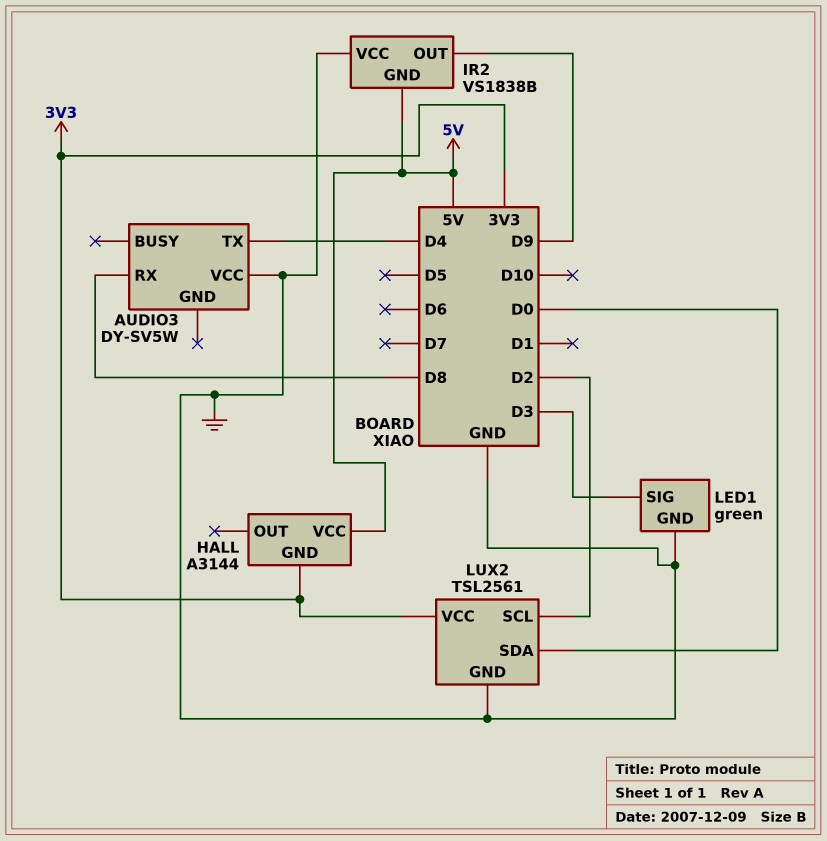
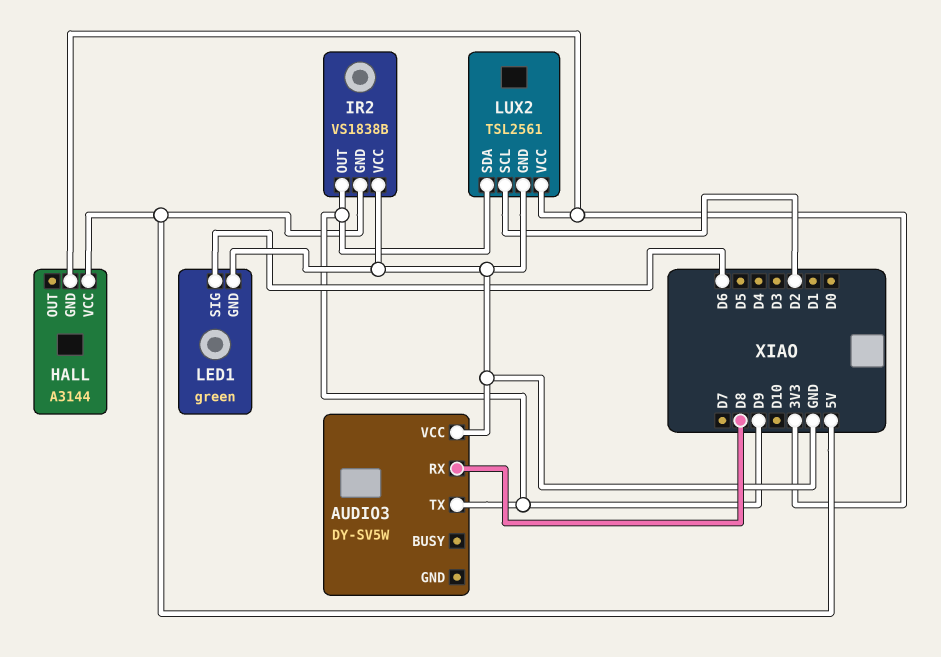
AUDIO3 pin TX: D4 -> D9
LED1 pin SIG: D3 -> D6
LUX2 pin SDA: D0 -> D9

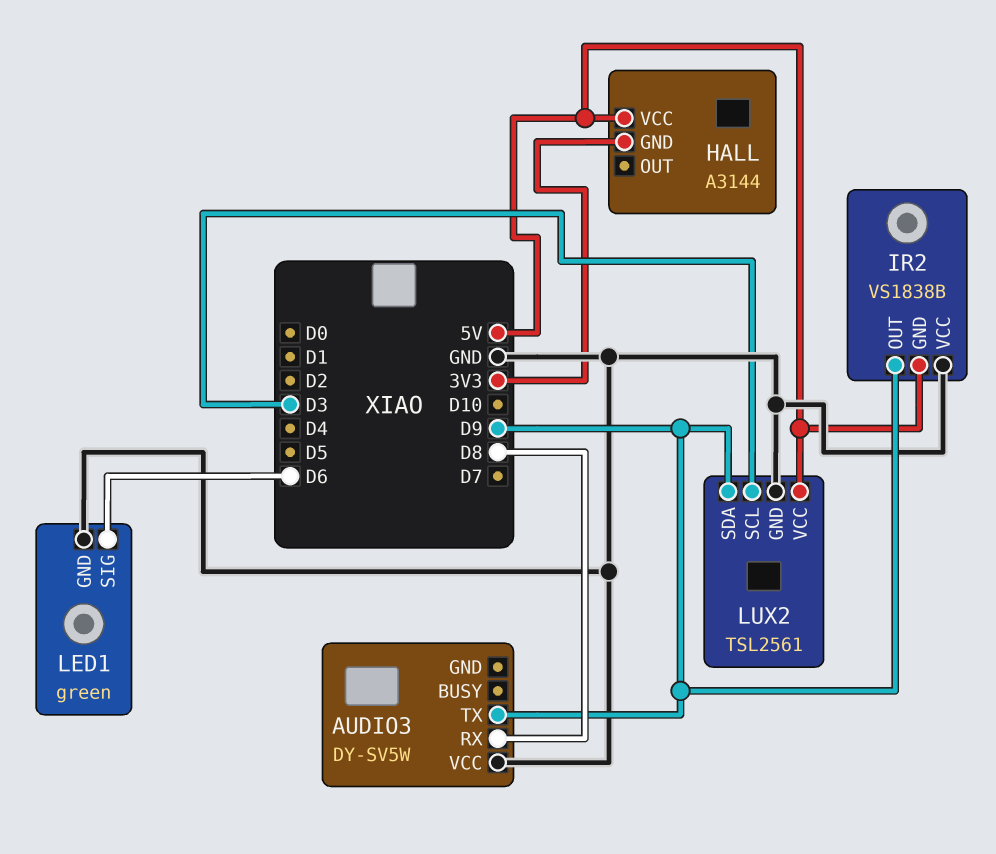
LUX2 pin SCL: D2 -> D3
LUX2 pin VCC: 3V3 -> 5V

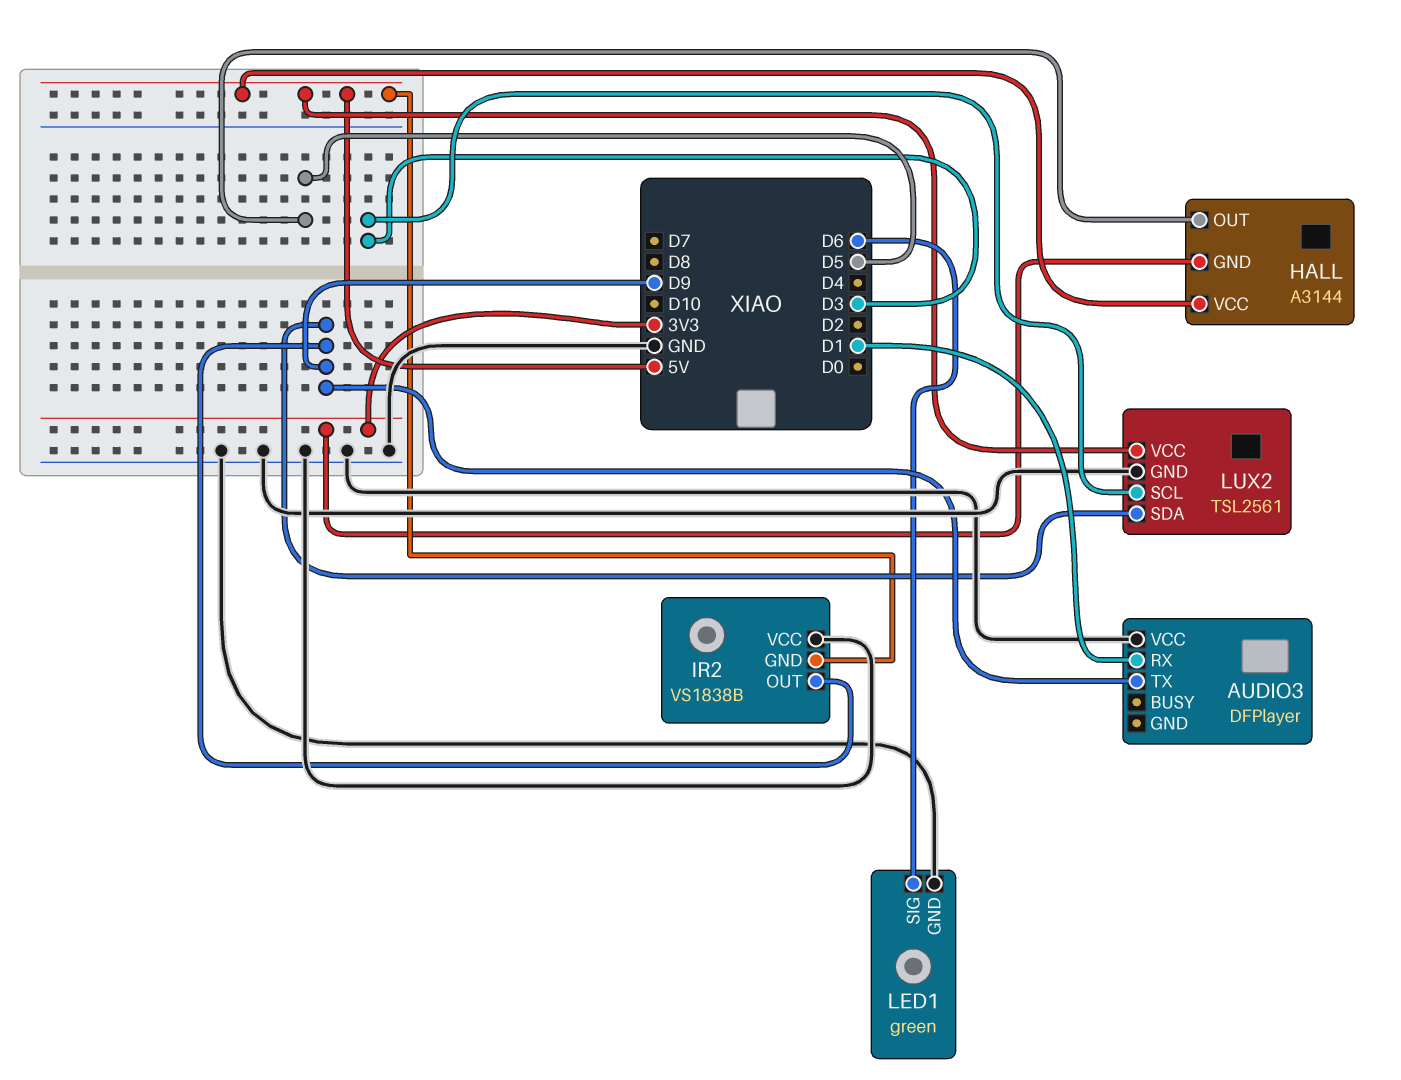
AUDIO3: DY-SV5W -> DFPlayer
AUDIO3 pin RX: D8 -> D1
HALL pin OUT: none -> D5

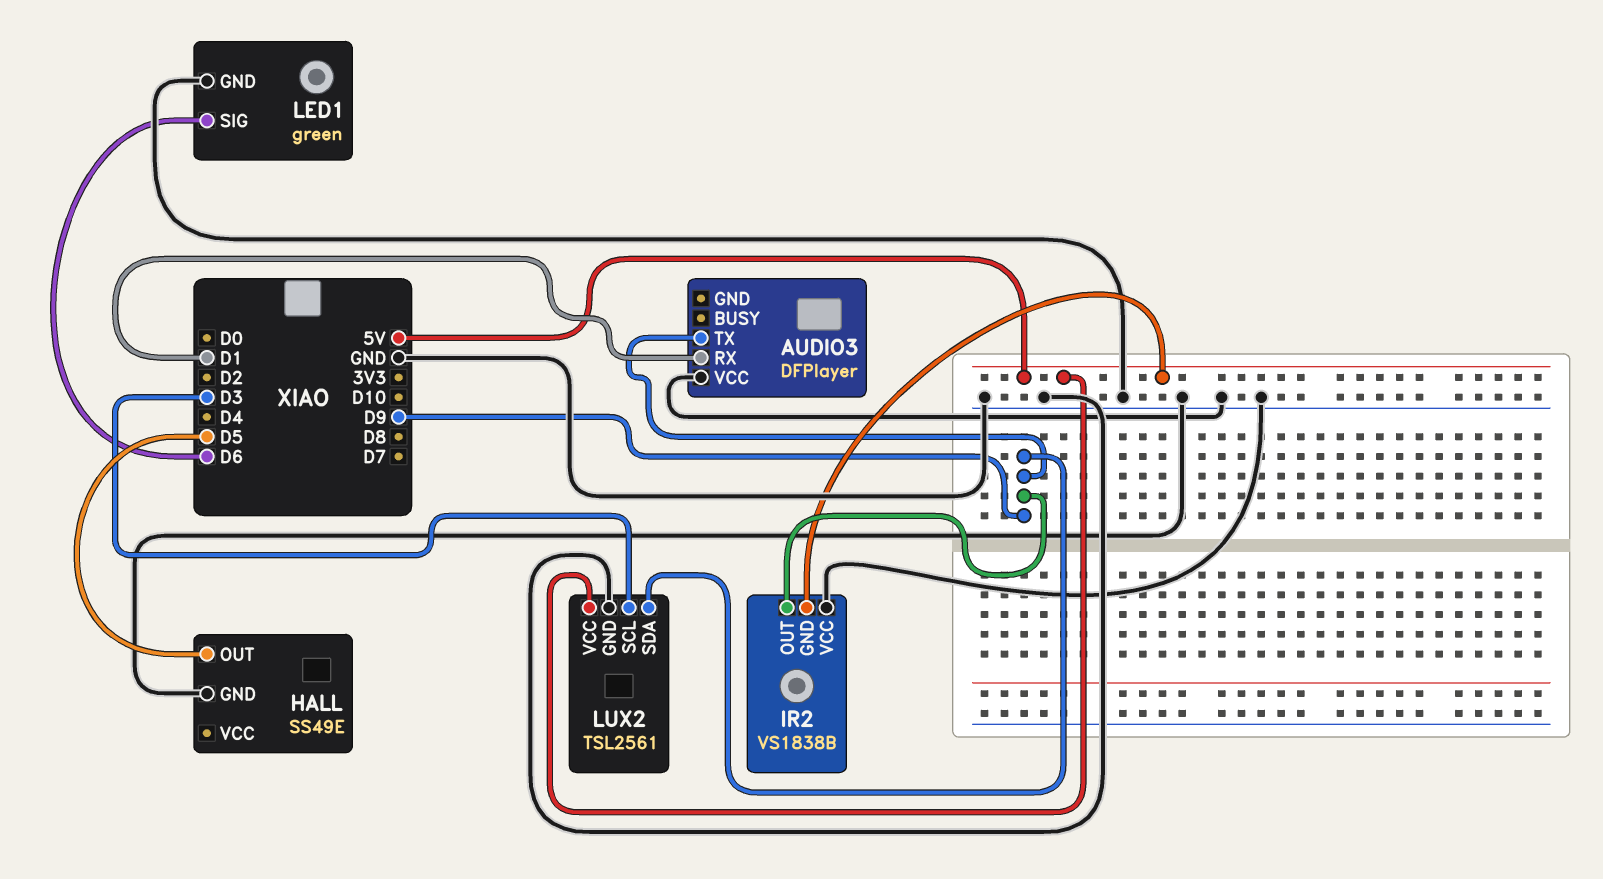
HALL: A3144 -> SS49E
HALL pin GND: 3V3 -> GND
HALL pin VCC: 5V -> none

